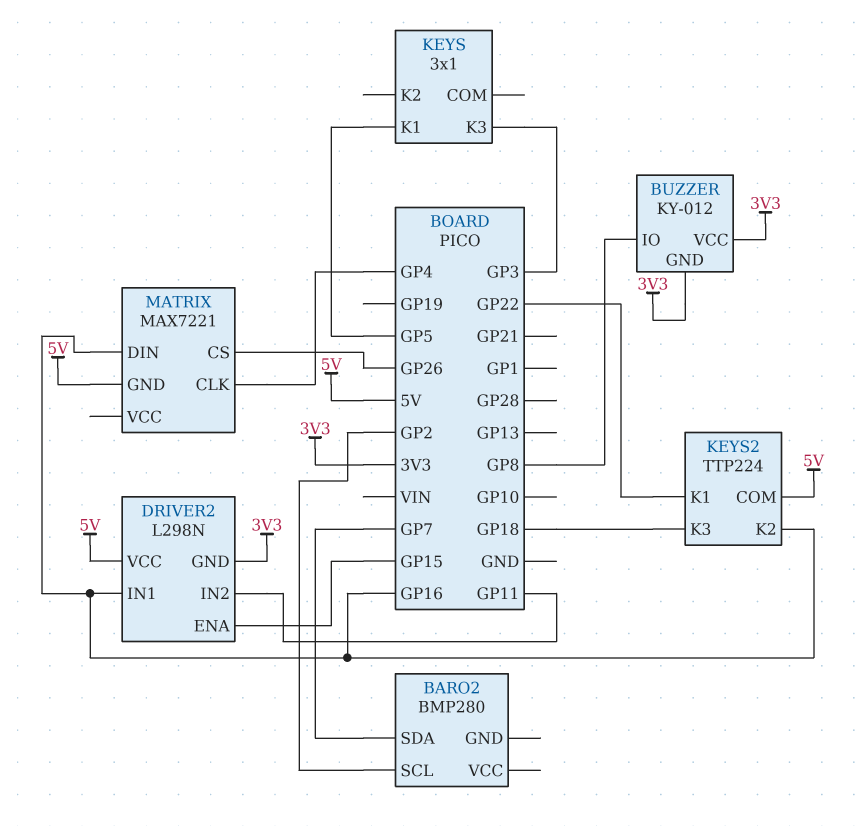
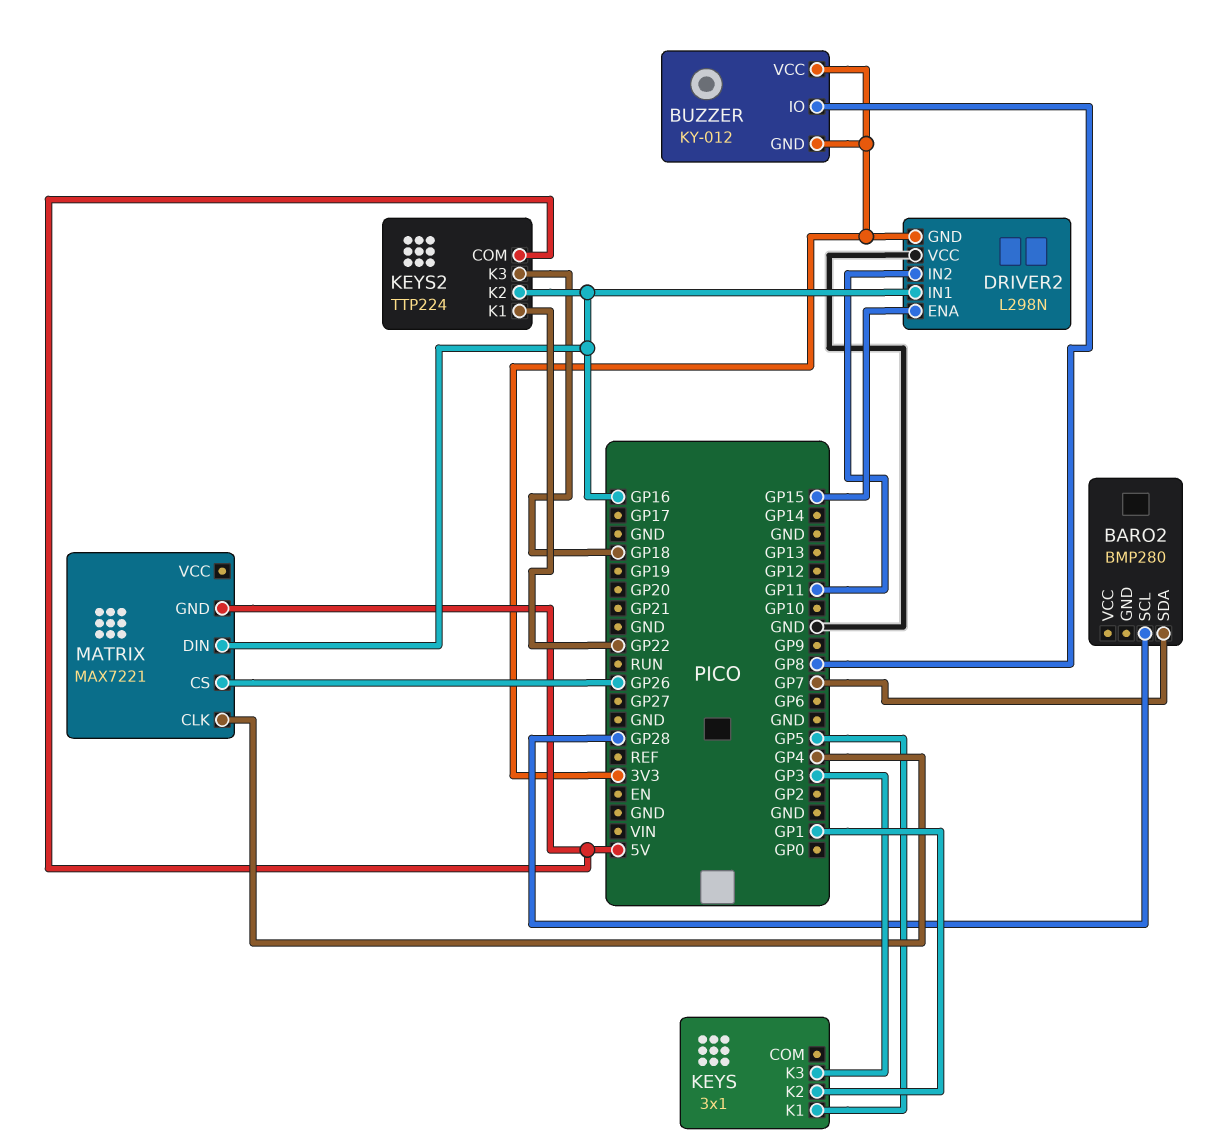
BARO2 pin SCL: GP2 -> GP28
DRIVER2 pin VCC: 5V -> GND
KEYS pin K2: none -> GP1

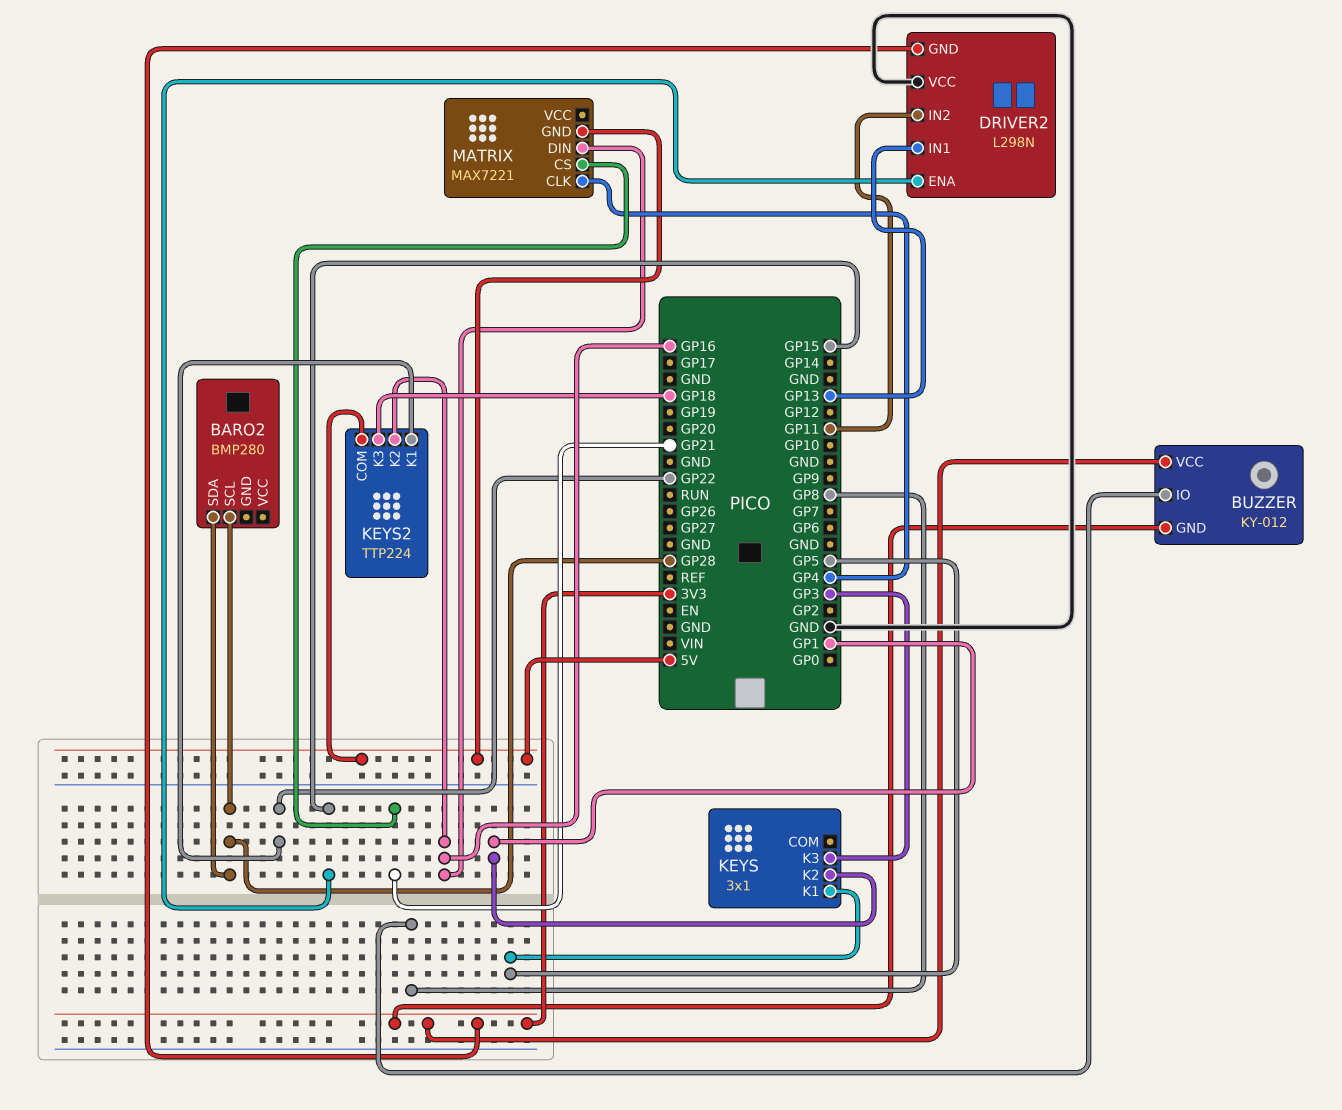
BARO2 pin SDA: GP7 -> GP28
DRIVER2 pin IN1: GP16 -> GP13
MATRIX pin CS: GP26 -> GP21

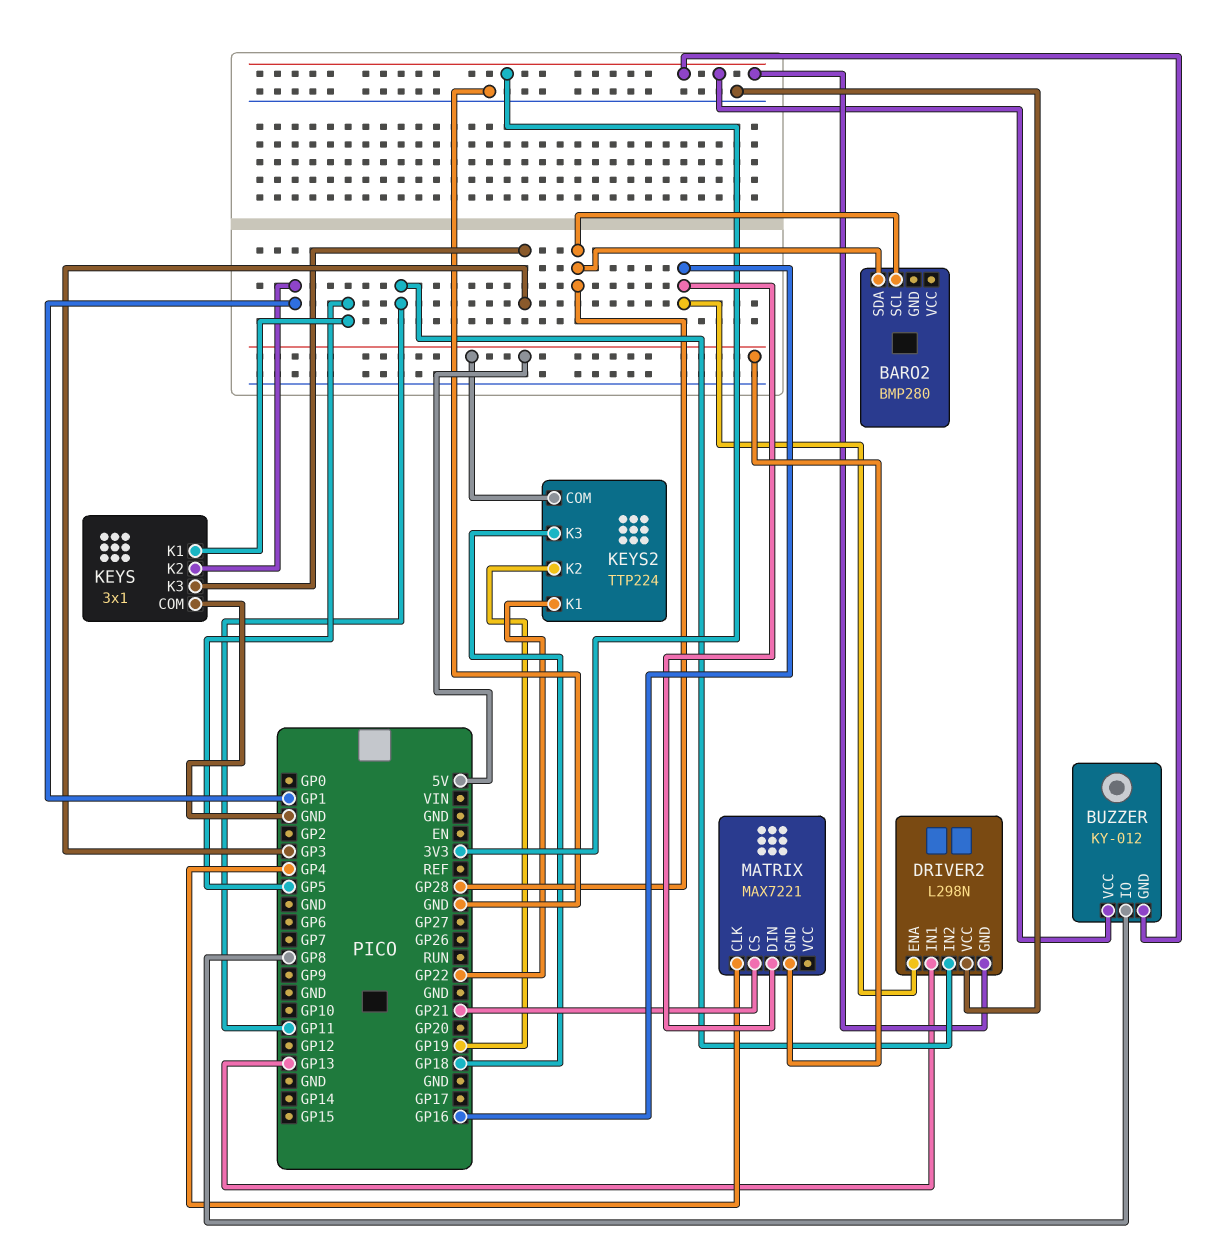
DRIVER2 pin ENA: GP15 -> GP16
KEYS pin COM: none -> GND
KEYS2 pin K2: GP16 -> GP19

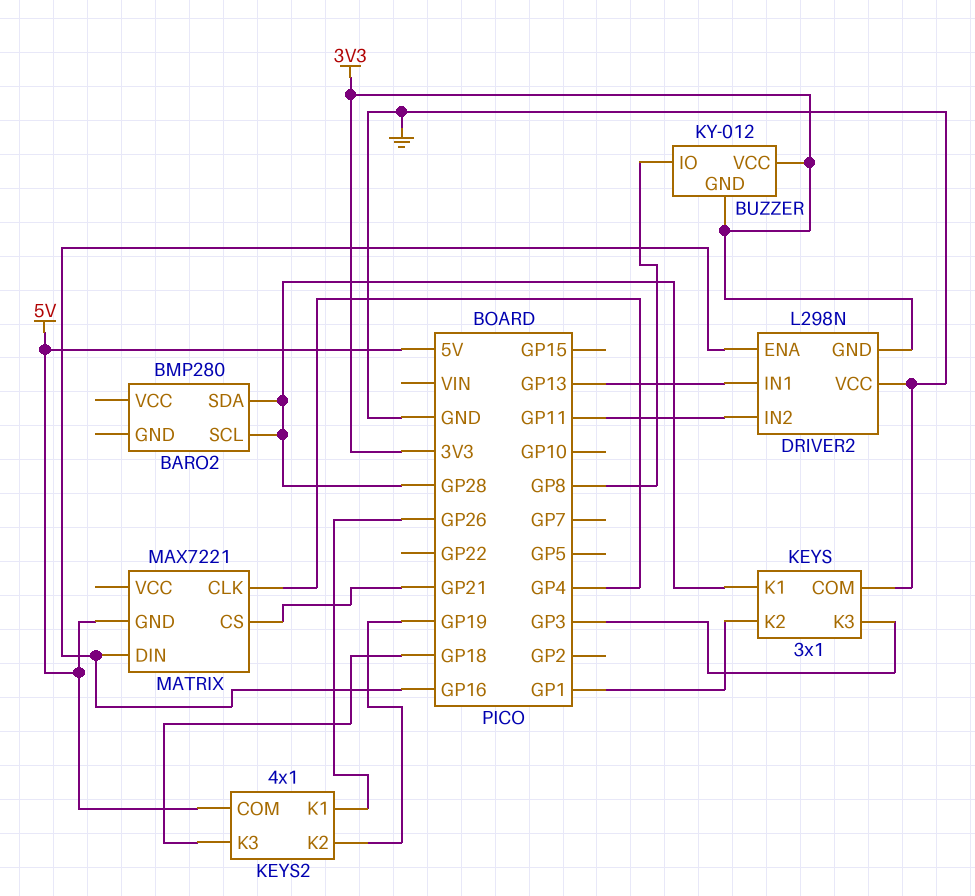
KEYS pin K1: GP5 -> GP28
KEYS2: TTP224 -> 4x1
KEYS2 pin K1: GP22 -> GP26

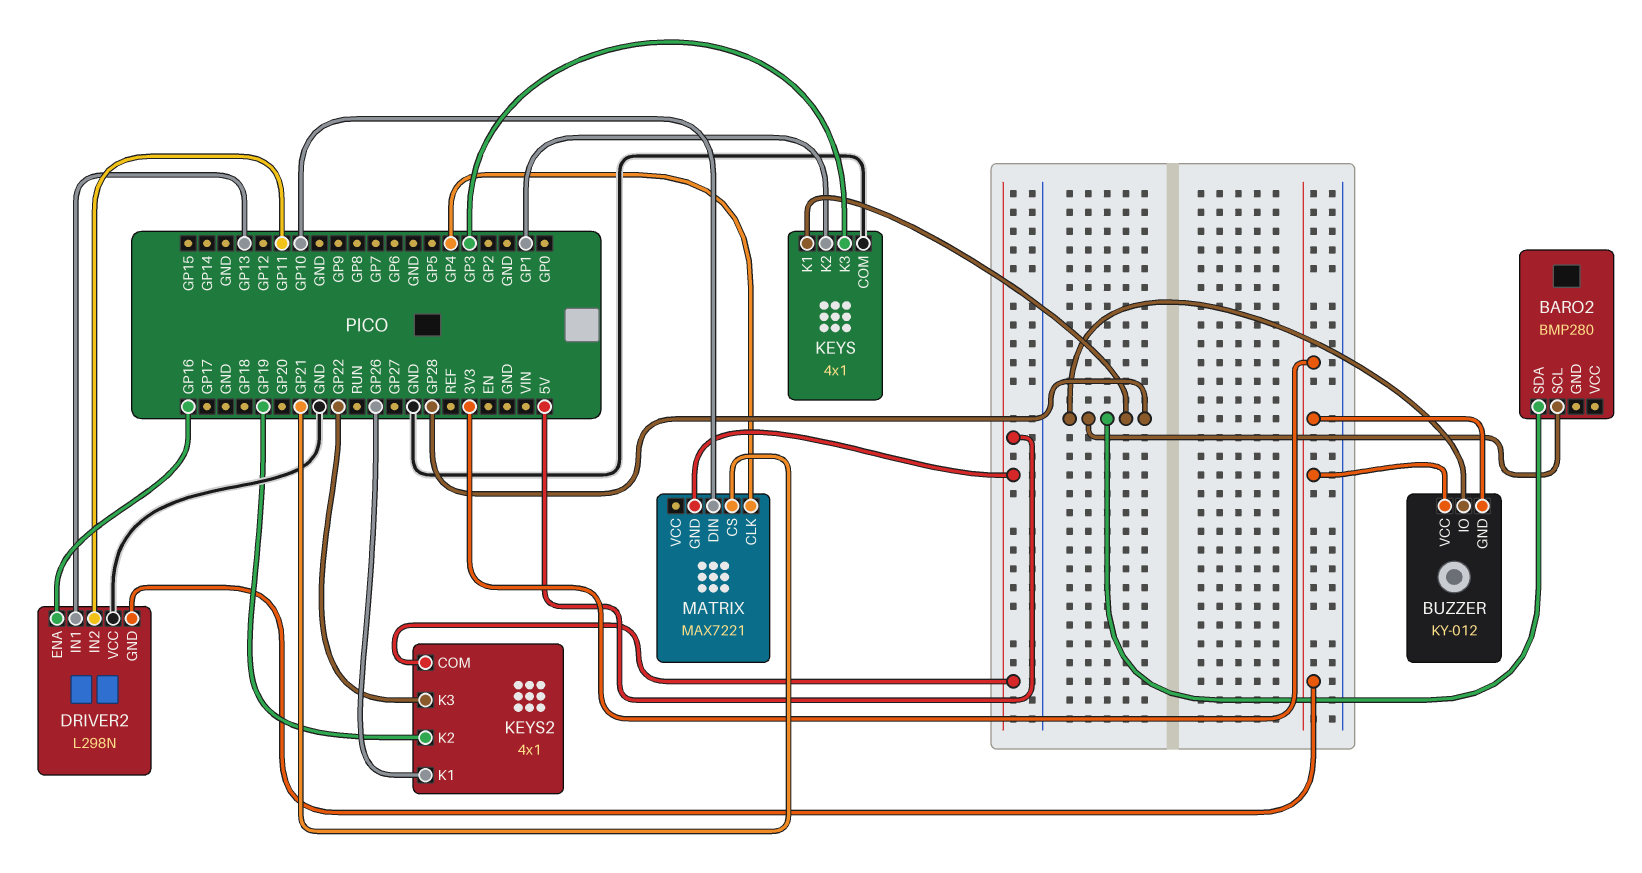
BUZZER pin IO: GP8 -> GP28
KEYS: 3x1 -> 4x1
KEYS2 pin K3: GP18 -> GP22
MATRIX pin DIN: GP16 -> GP10

